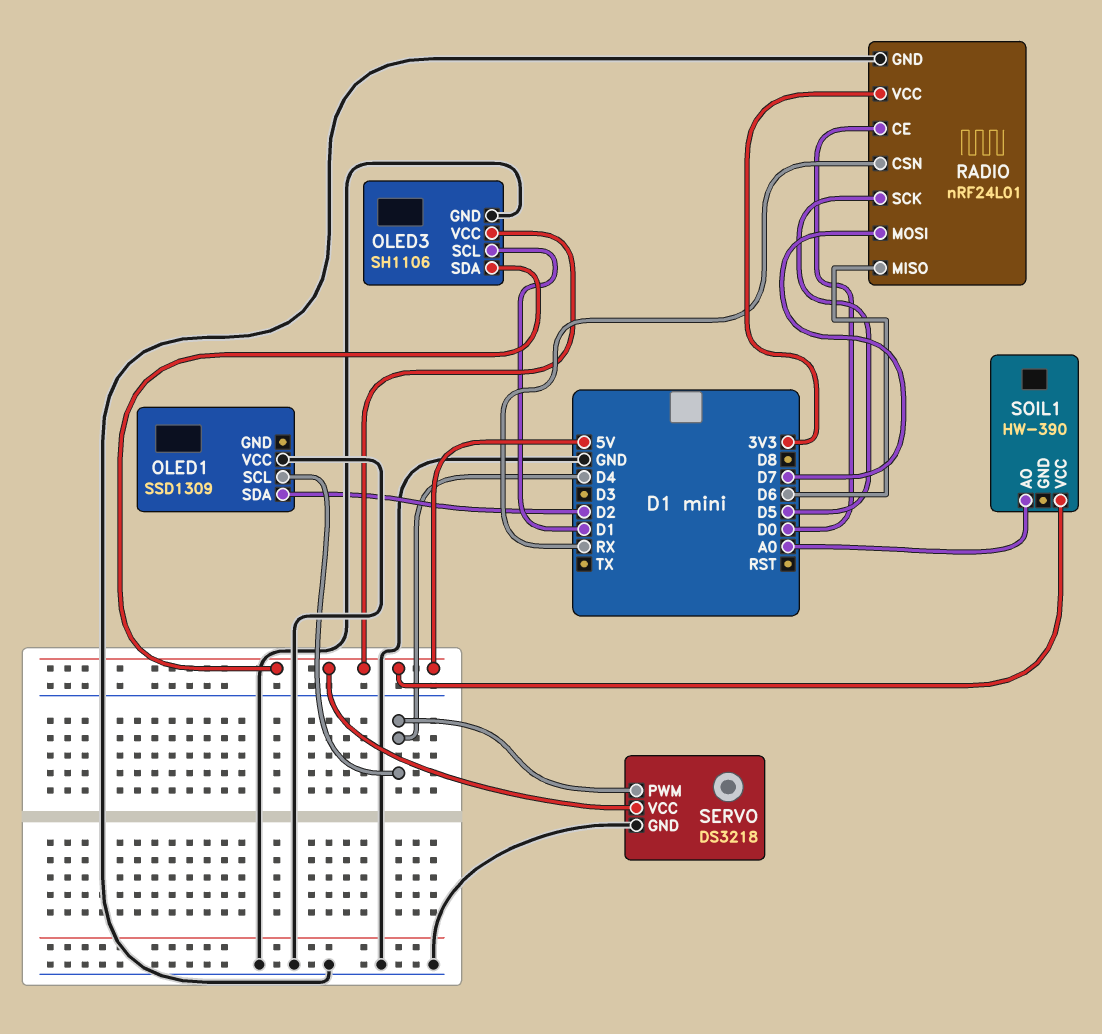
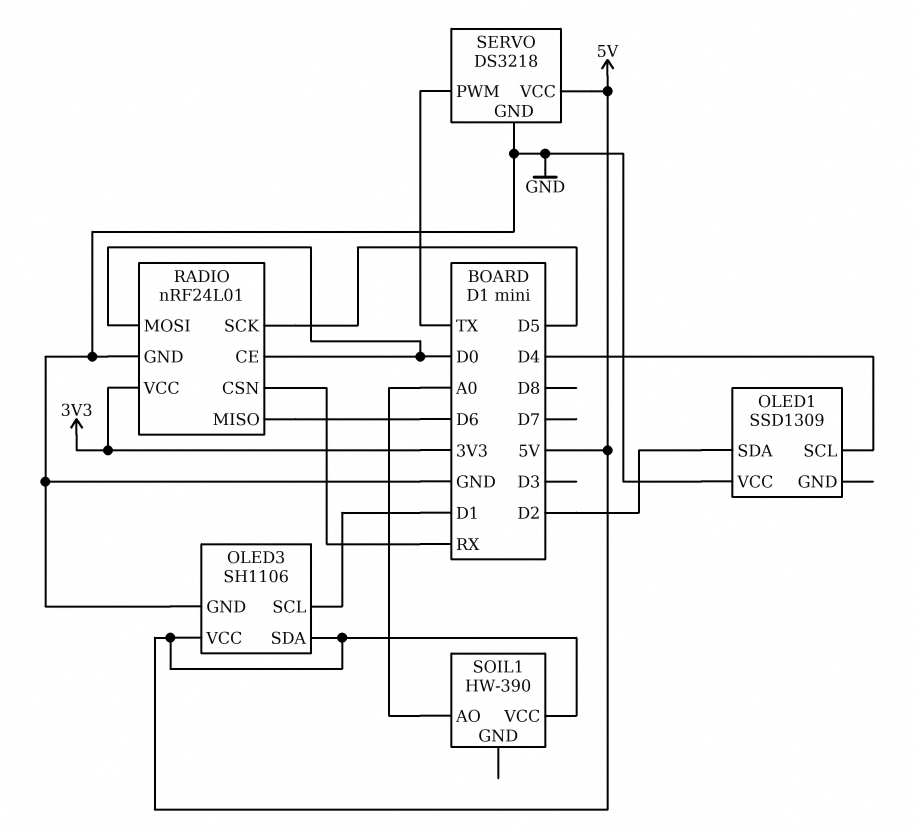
RADIO pin MOSI: D7 -> D0
SERVO pin PWM: D4 -> TX

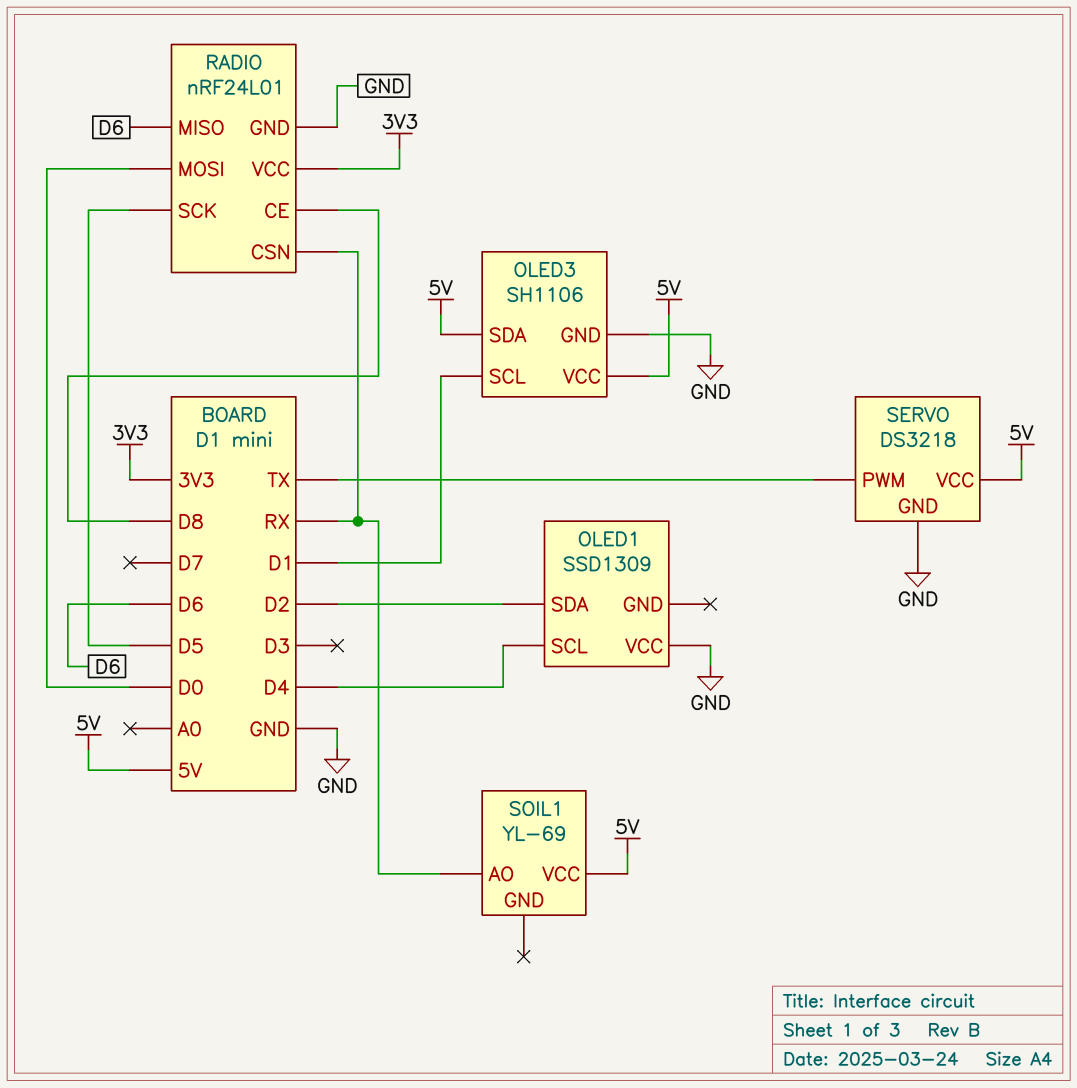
RADIO pin CE: D0 -> D8
SOIL1: HW-390 -> YL-69
SOIL1 pin AO: A0 -> RX

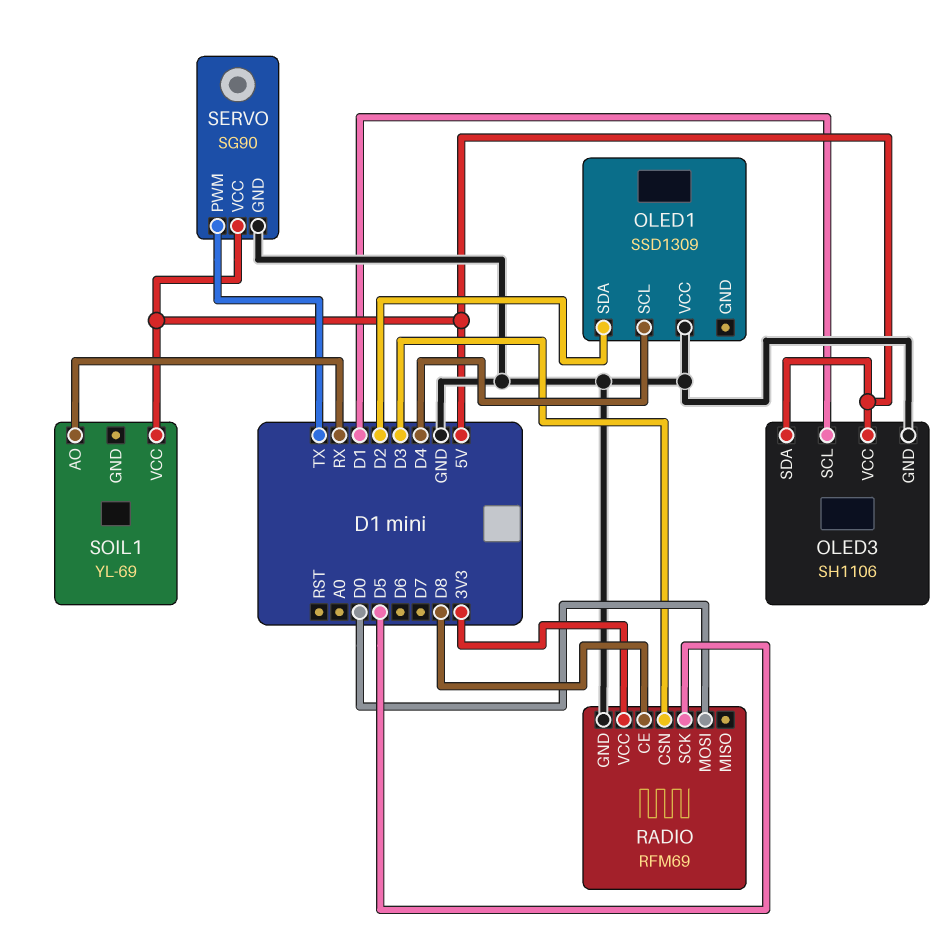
RADIO: nRF24L01 -> RFM69
RADIO pin CSN: RX -> D3
RADIO pin MISO: D6 -> none
SERVO: DS3218 -> SG90

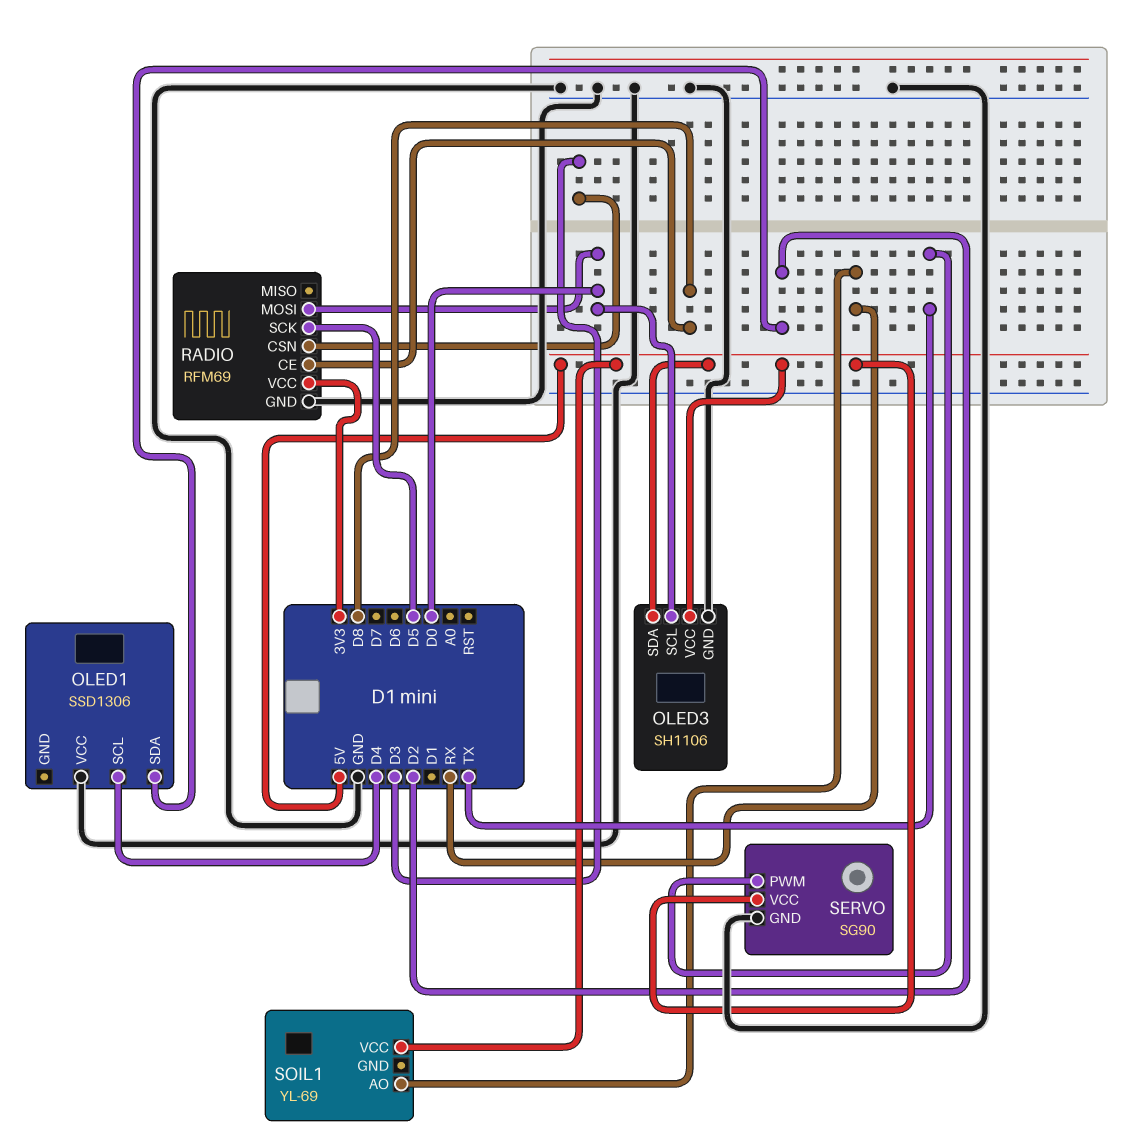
OLED1: SSD1309 -> SSD1306
OLED3 pin SCL: D1 -> D0

